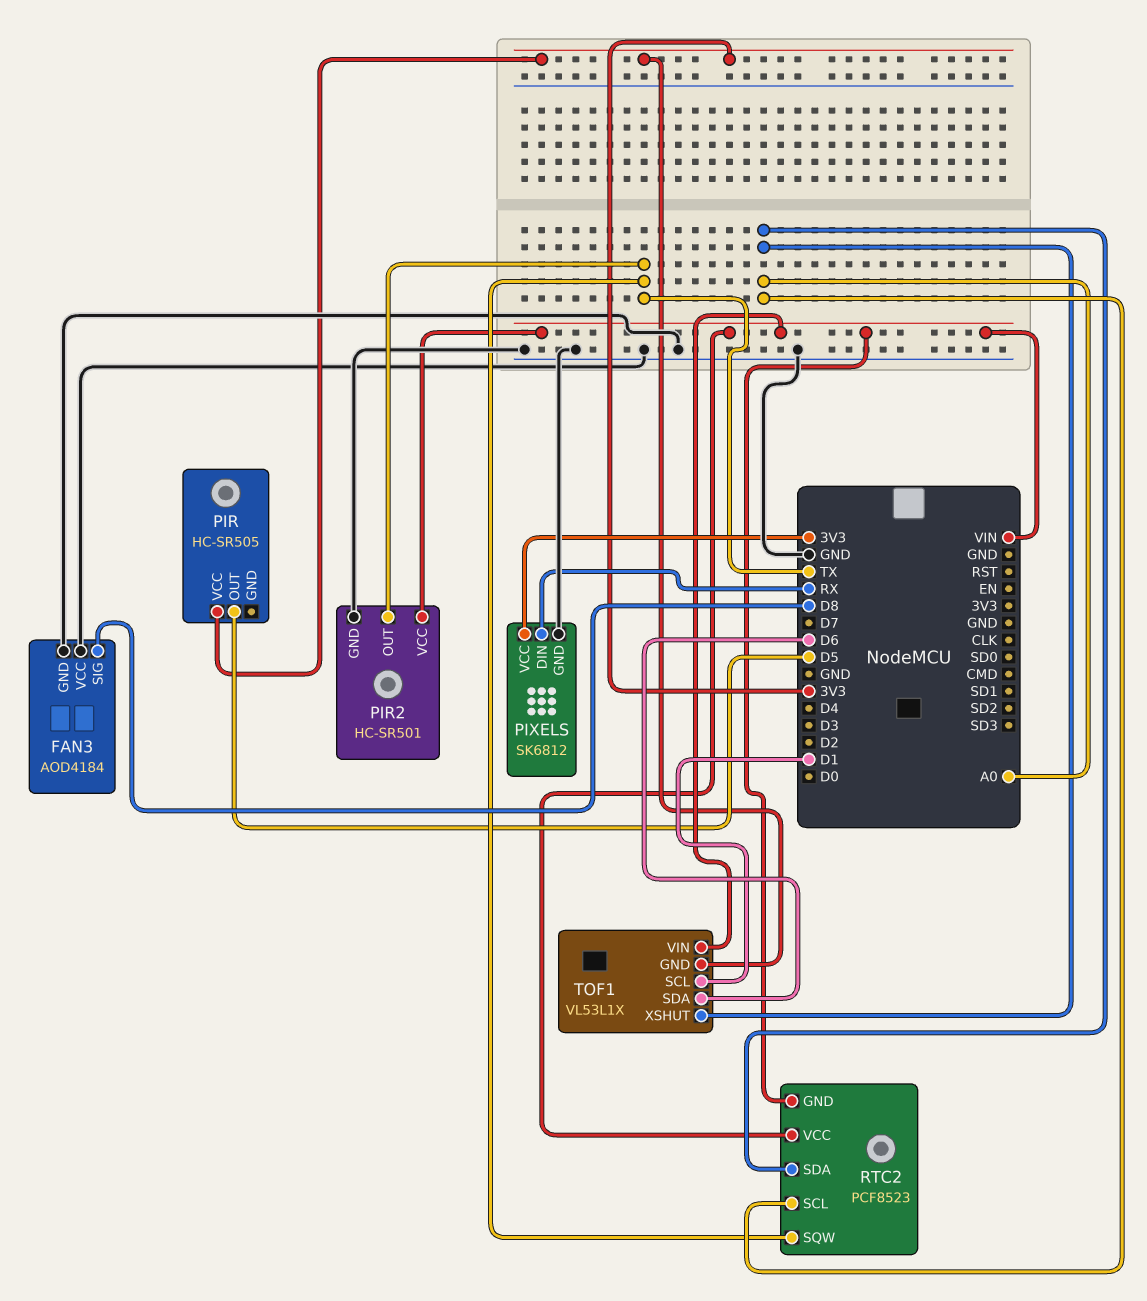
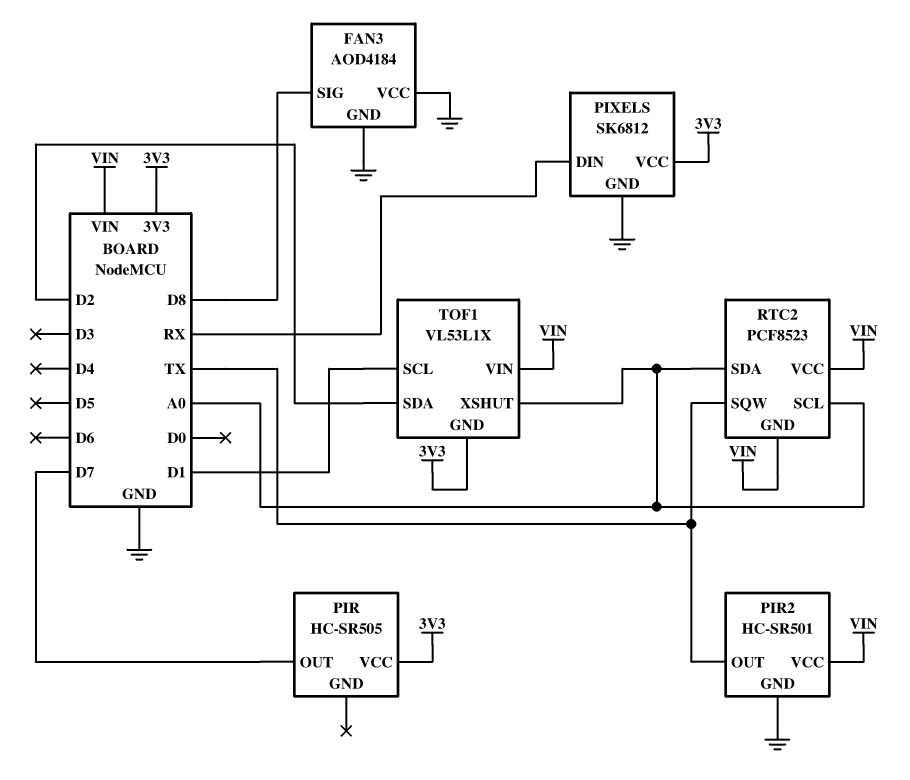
PIR pin OUT: D5 -> D7
TOF1 pin SDA: D6 -> D2

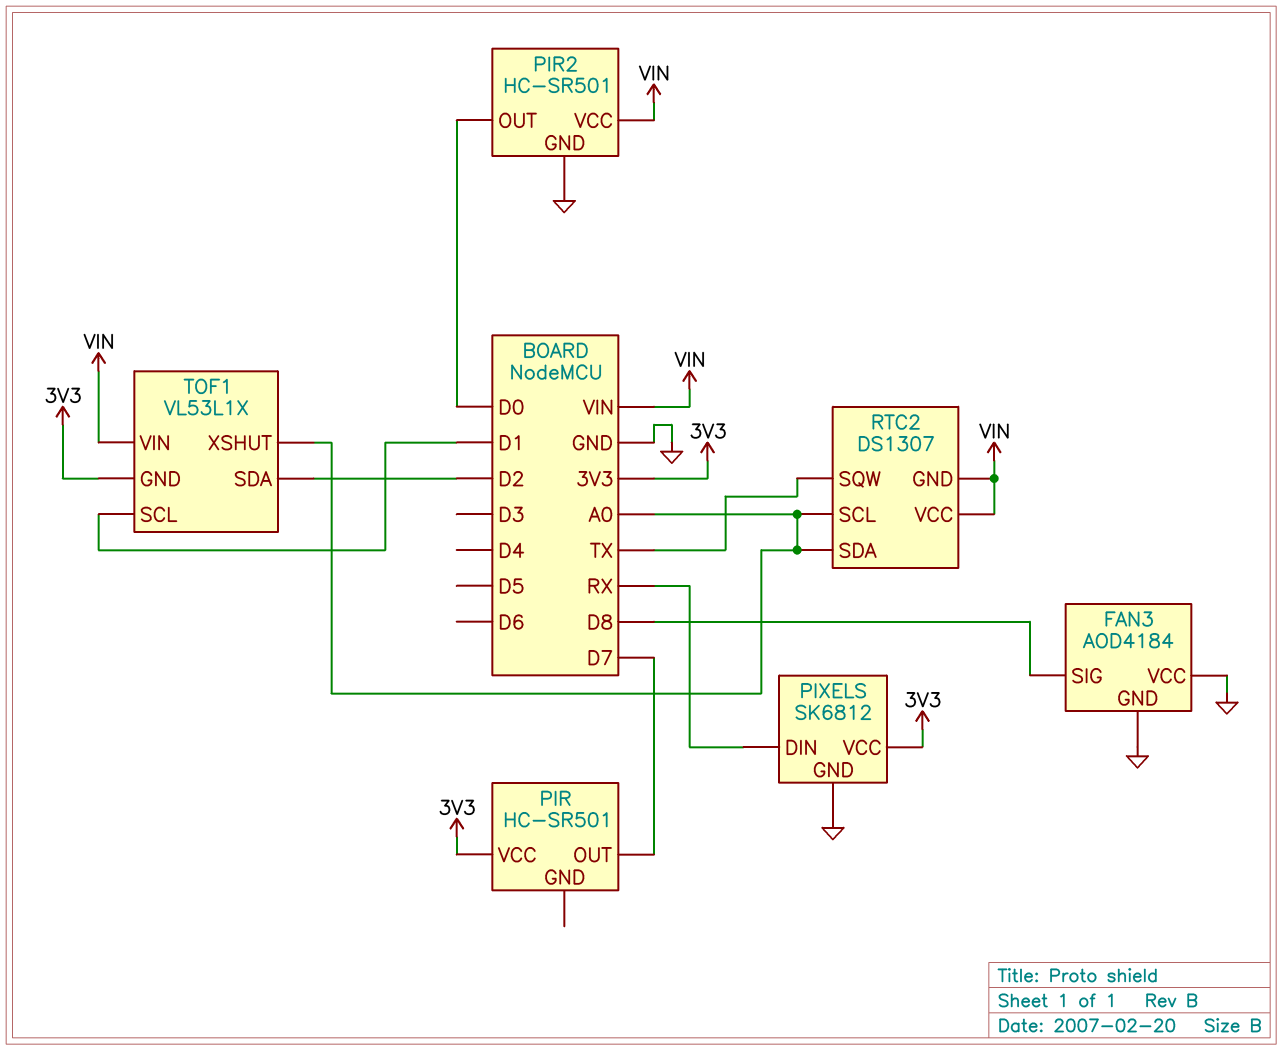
PIR: HC-SR505 -> HC-SR501
PIR2 pin OUT: TX -> D0
RTC2: PCF8523 -> DS1307

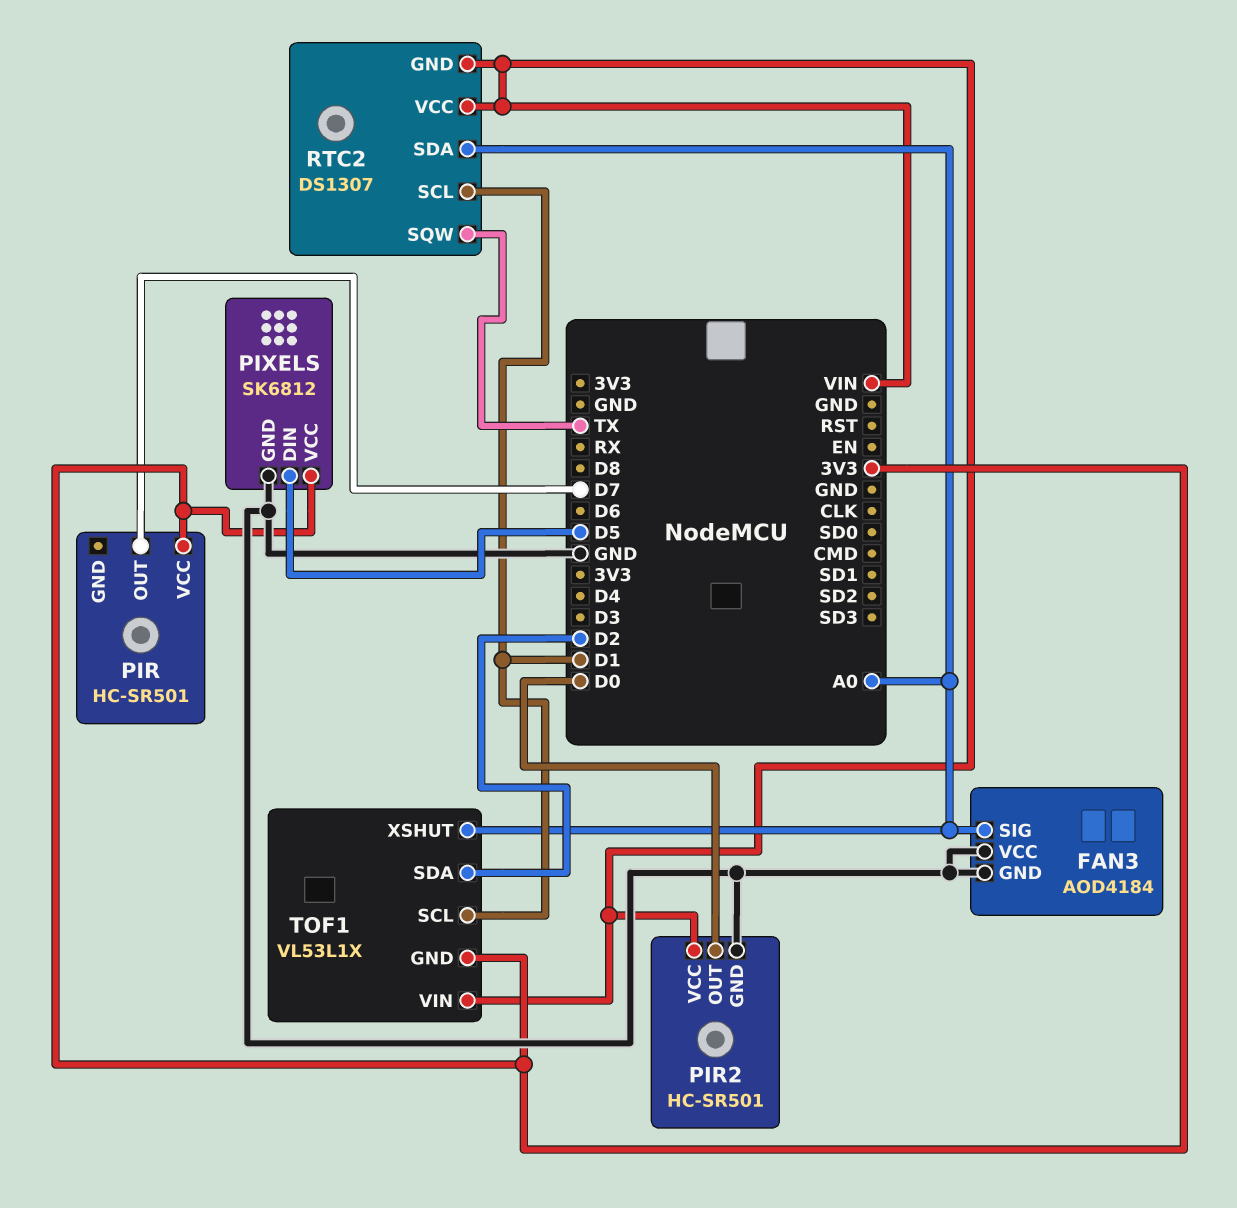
FAN3 pin SIG: D8 -> A0
PIXELS pin DIN: RX -> D5
RTC2 pin SCL: A0 -> D1

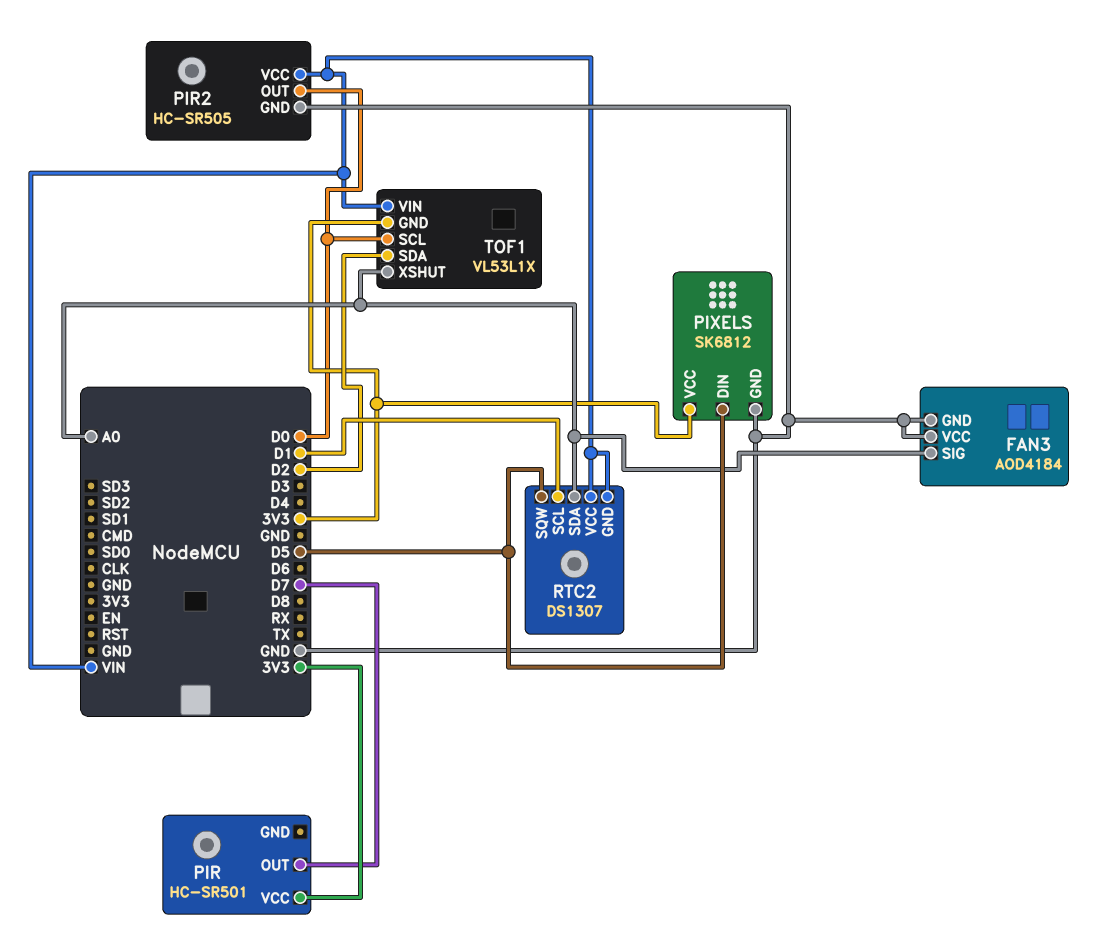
PIR2: HC-SR501 -> HC-SR505
RTC2 pin SQW: TX -> D5
TOF1 pin SCL: D1 -> D0

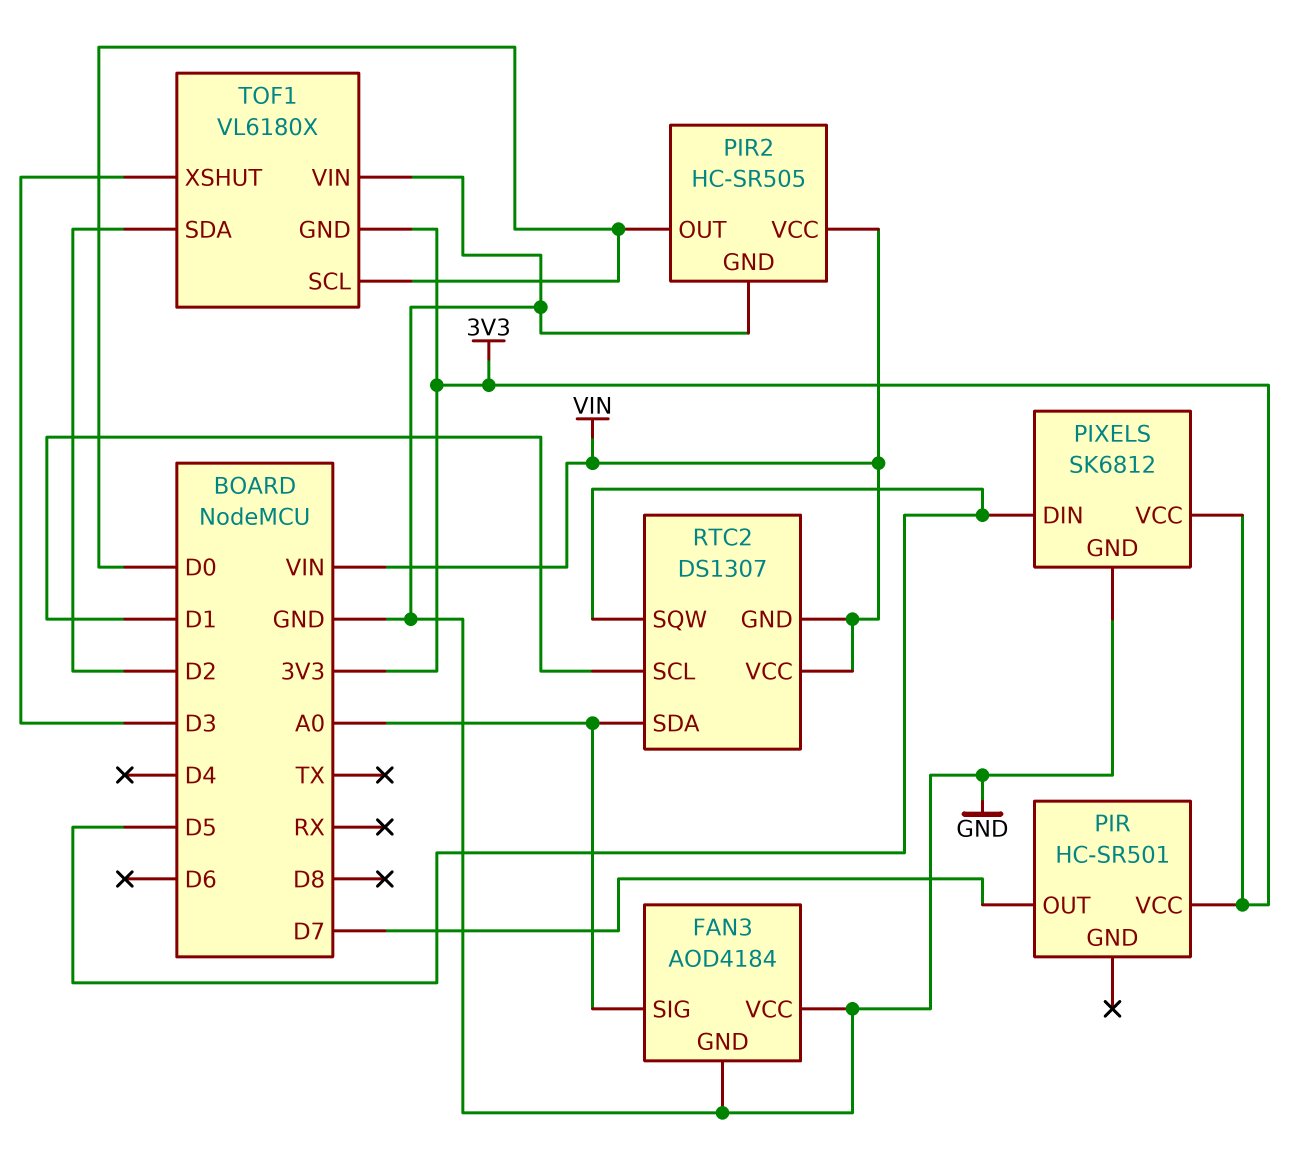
TOF1: VL53L1X -> VL6180X
TOF1 pin VIN: VIN -> GND
TOF1 pin XSHUT: A0 -> D3

